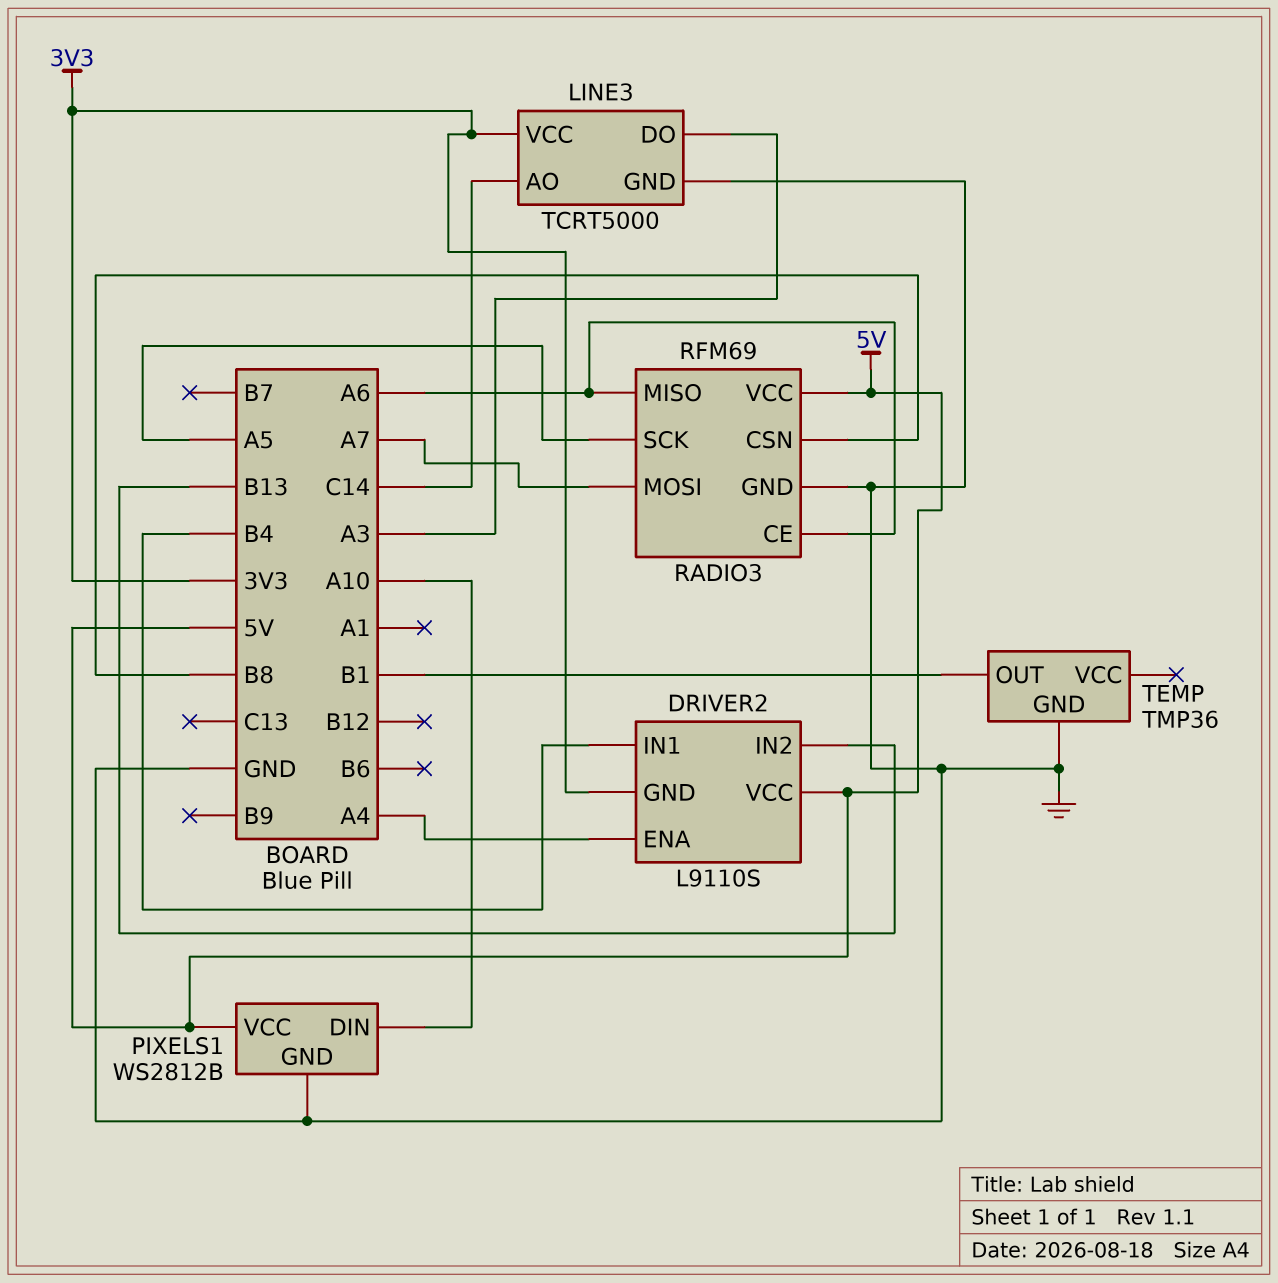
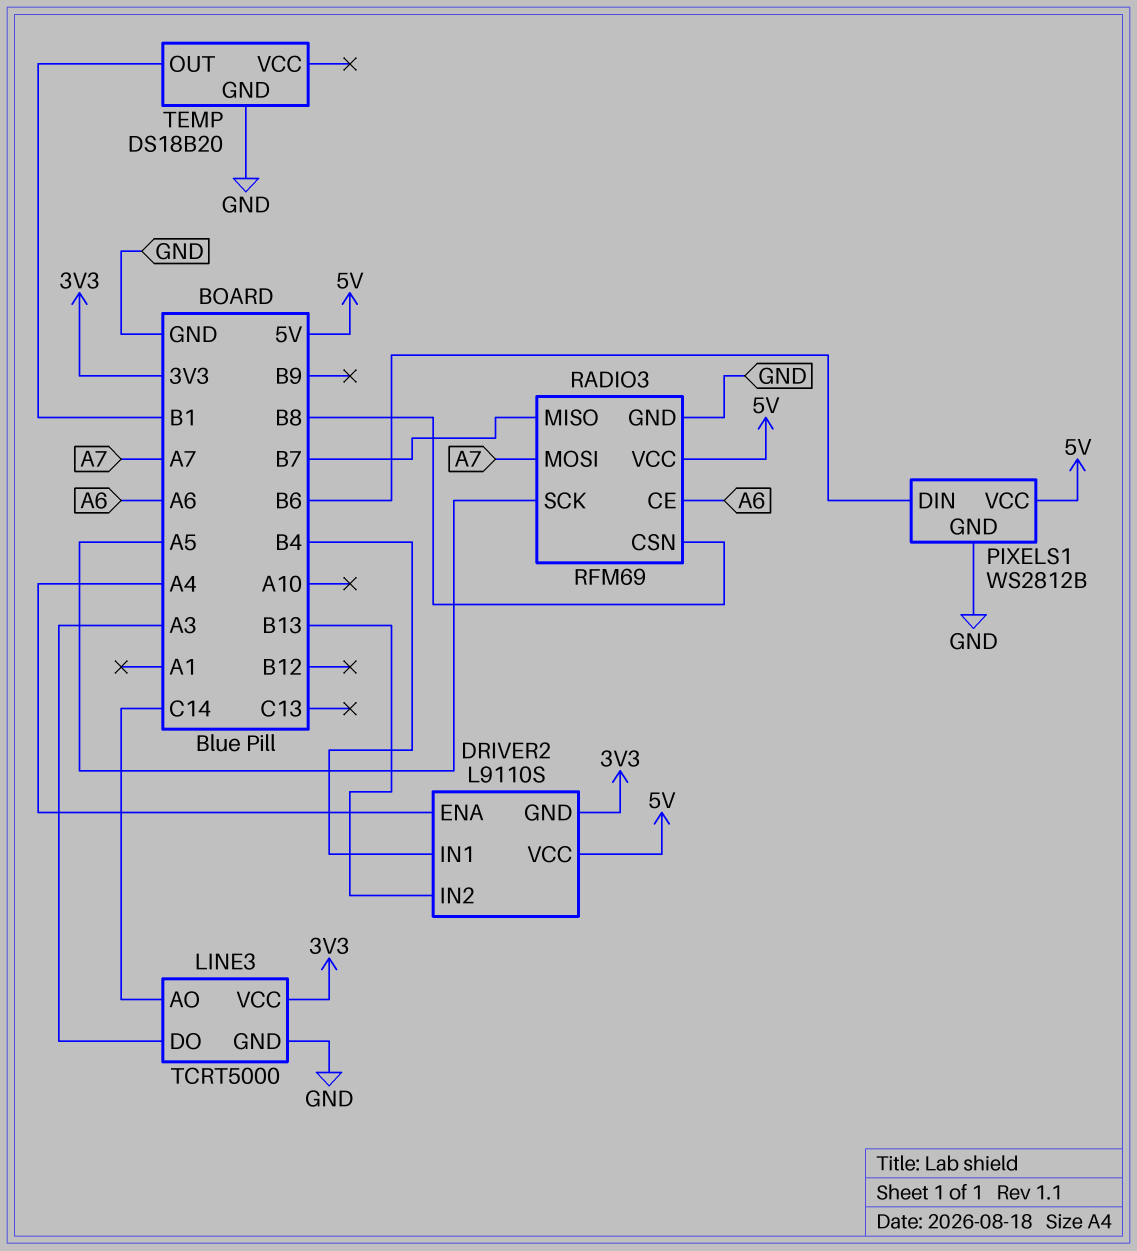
PIXELS1 pin DIN: A10 -> B6
RADIO3 pin MISO: A6 -> B7
TEMP: TMP36 -> DS18B20

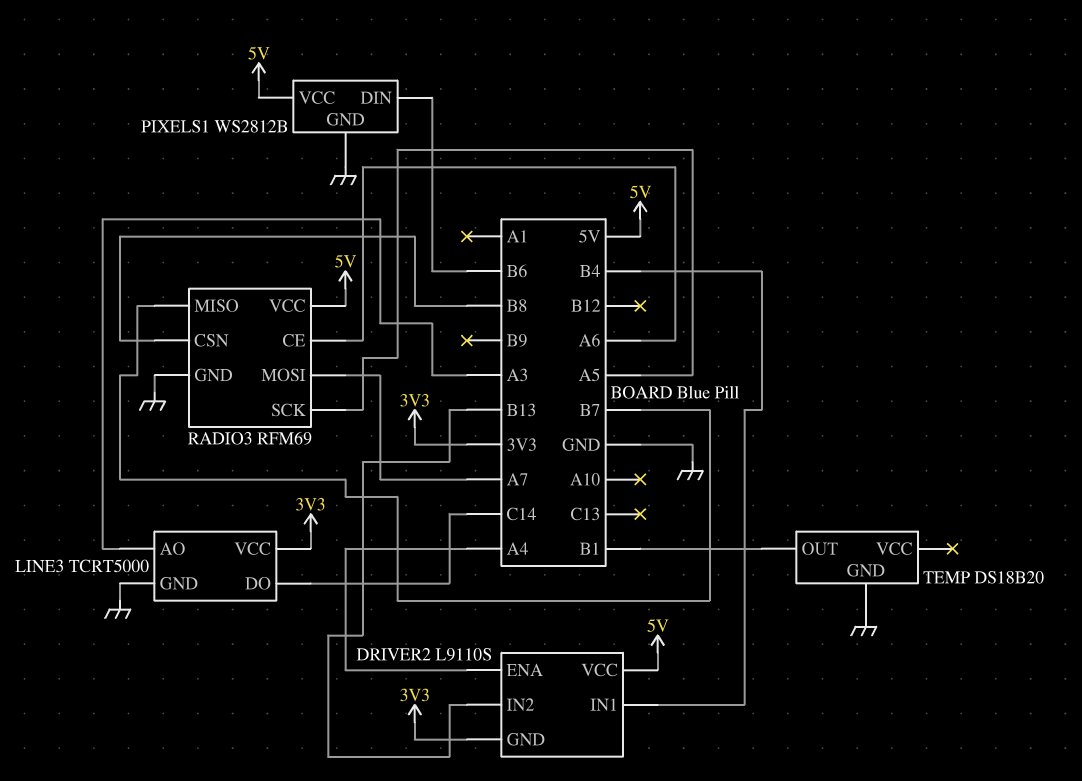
LINE3 pin AO: C14 -> A3
LINE3 pin DO: A3 -> C14

